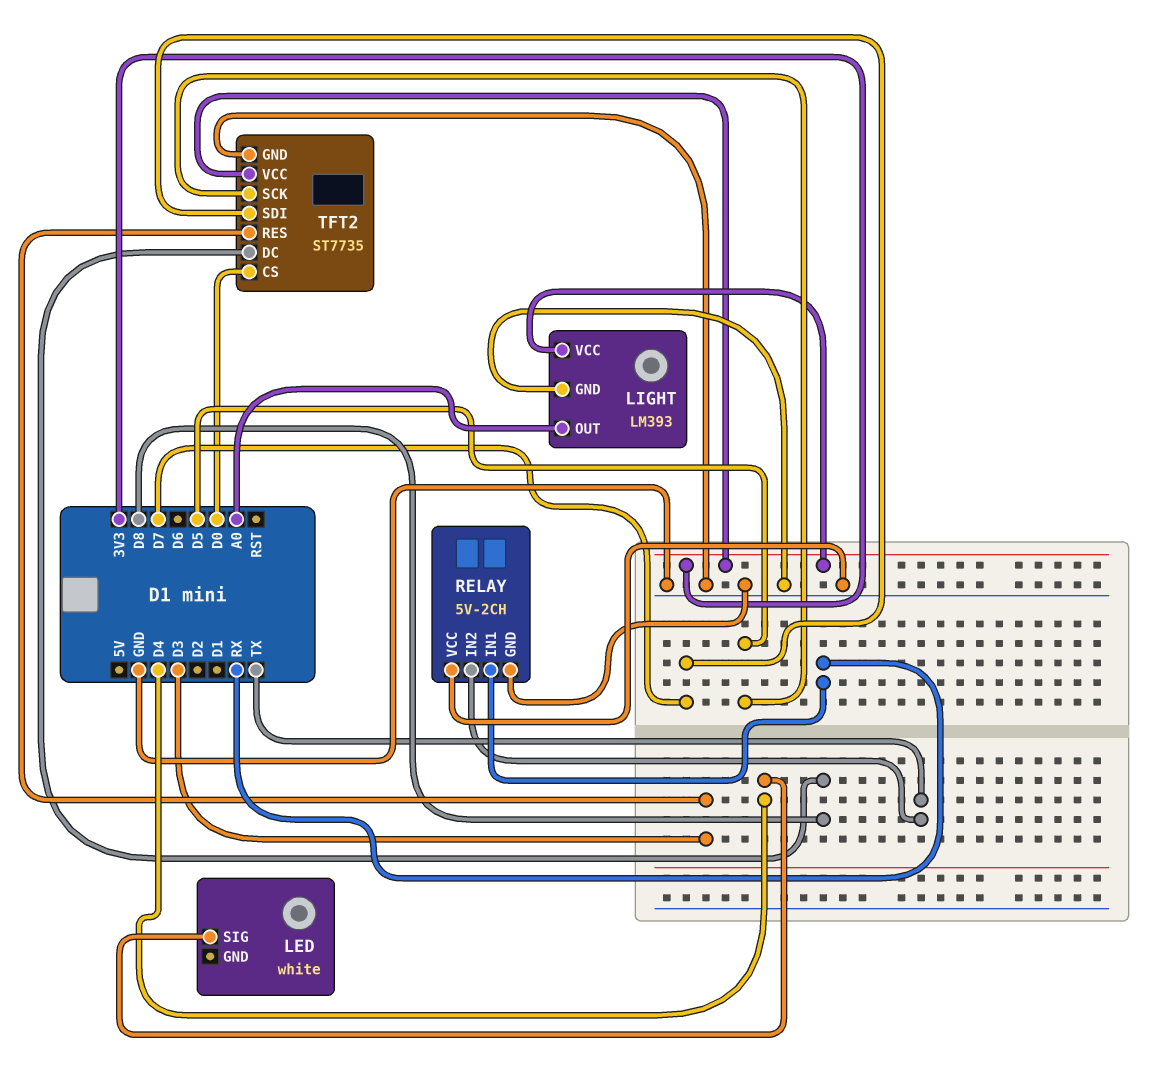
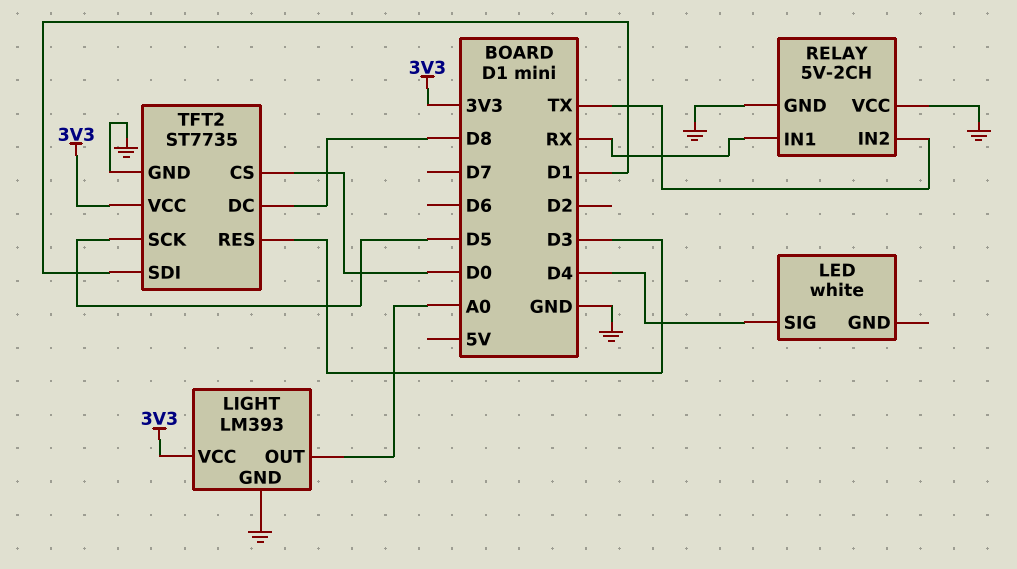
TFT2 pin SDI: D7 -> D1

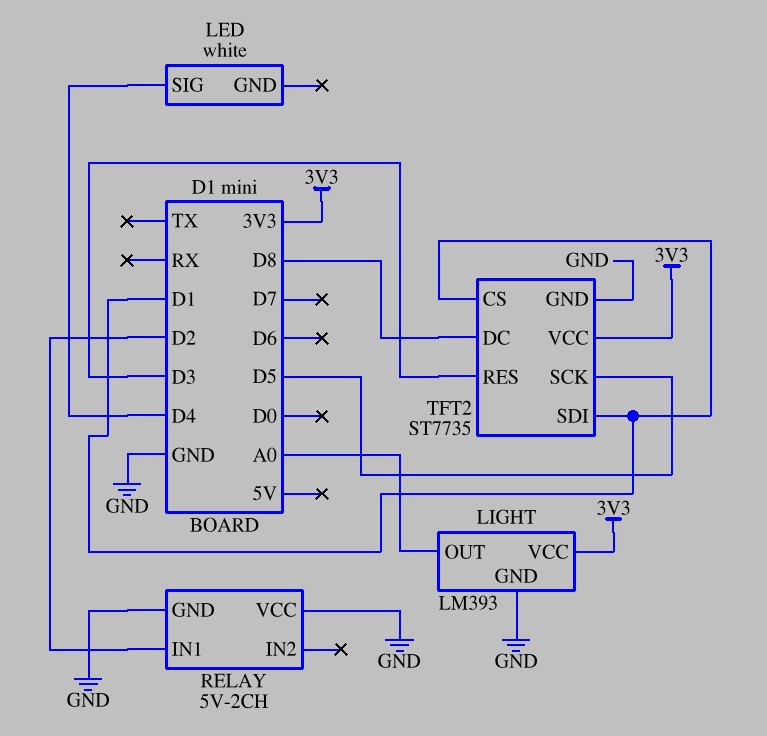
RELAY pin IN1: RX -> D2
RELAY pin IN2: TX -> none
TFT2 pin CS: D0 -> D1

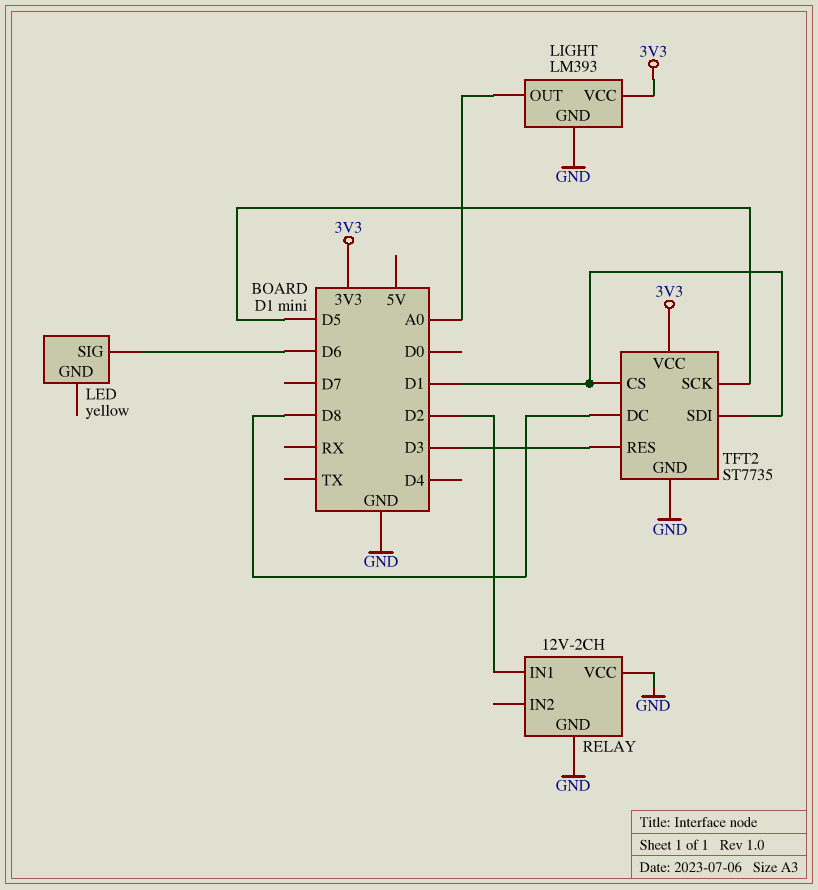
LED: white -> yellow
LED pin SIG: D4 -> D6
RELAY: 5V-2CH -> 12V-2CH

